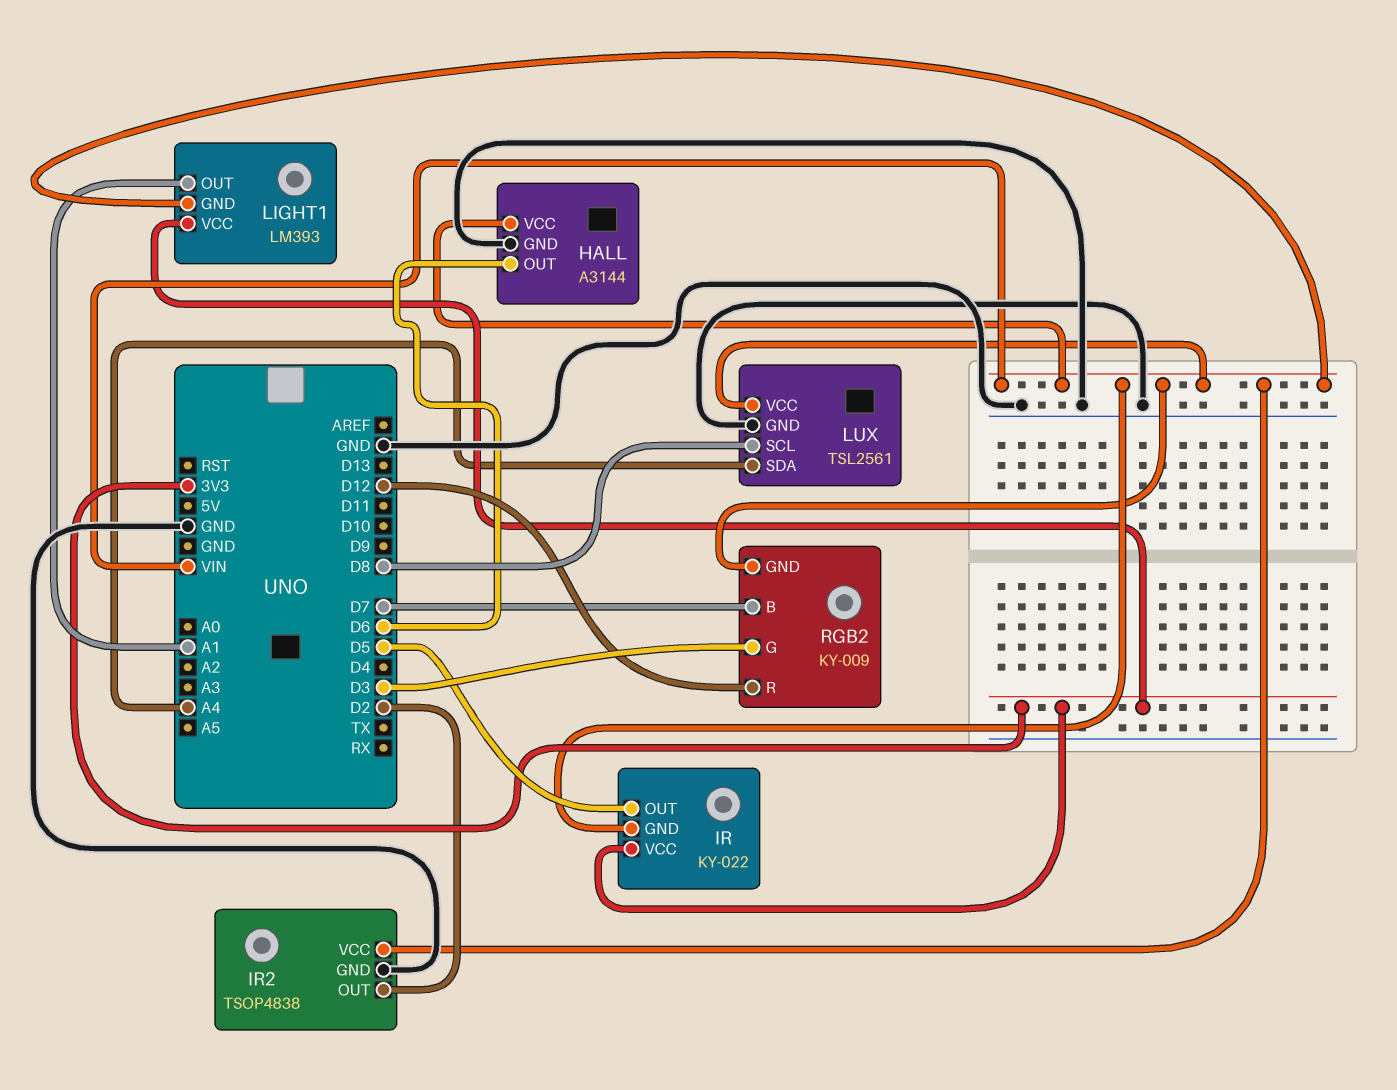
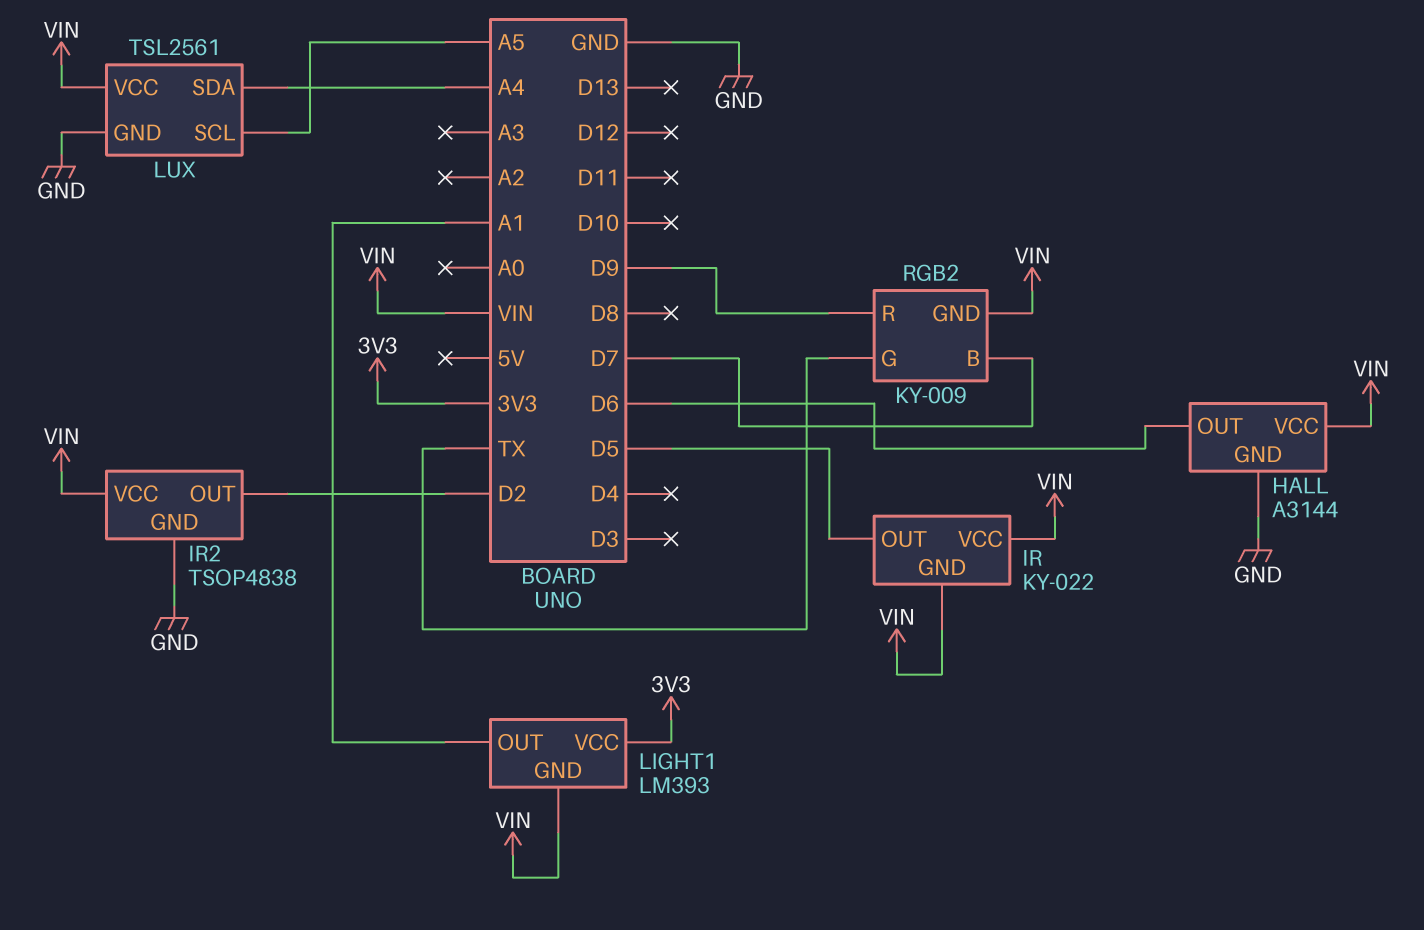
IR pin VCC: 3V3 -> VIN
LUX pin SCL: D8 -> A5
RGB2 pin G: D3 -> TX
RGB2 pin R: D12 -> D9

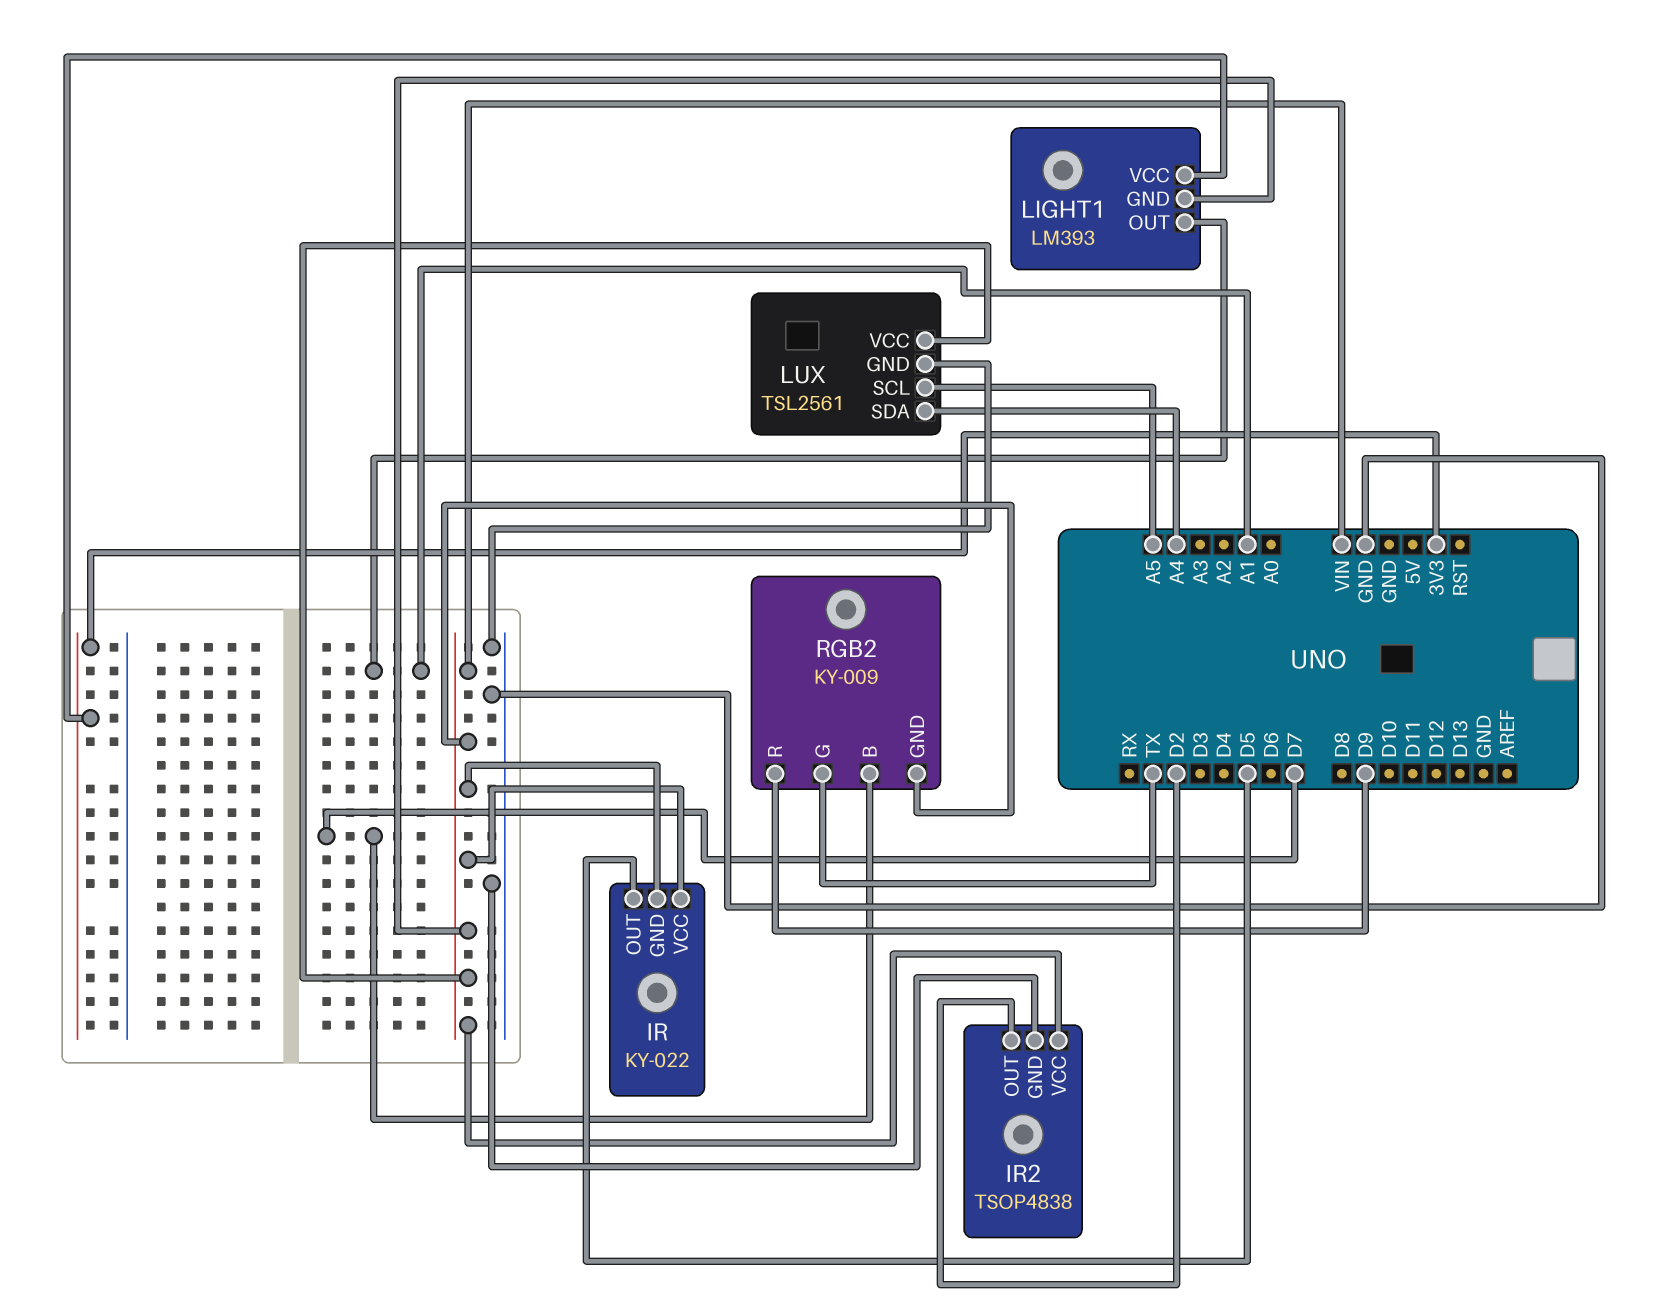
HALL: A3144 -> none
HALL pin GND: GND -> none
HALL pin OUT: D6 -> none
HALL pin VCC: VIN -> none

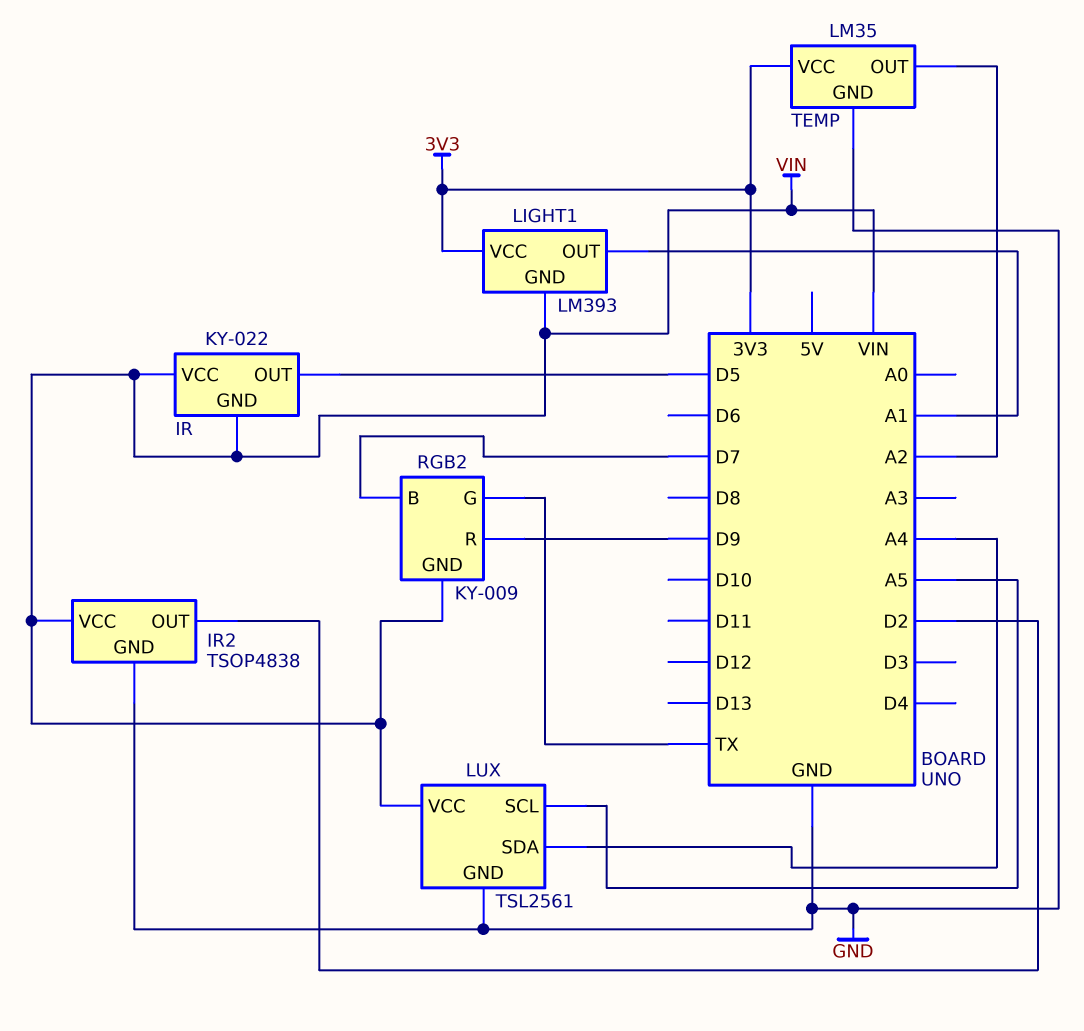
TEMP: none -> LM35
TEMP pin GND: none -> GND
TEMP pin OUT: none -> A2
TEMP pin VCC: none -> 3V3

